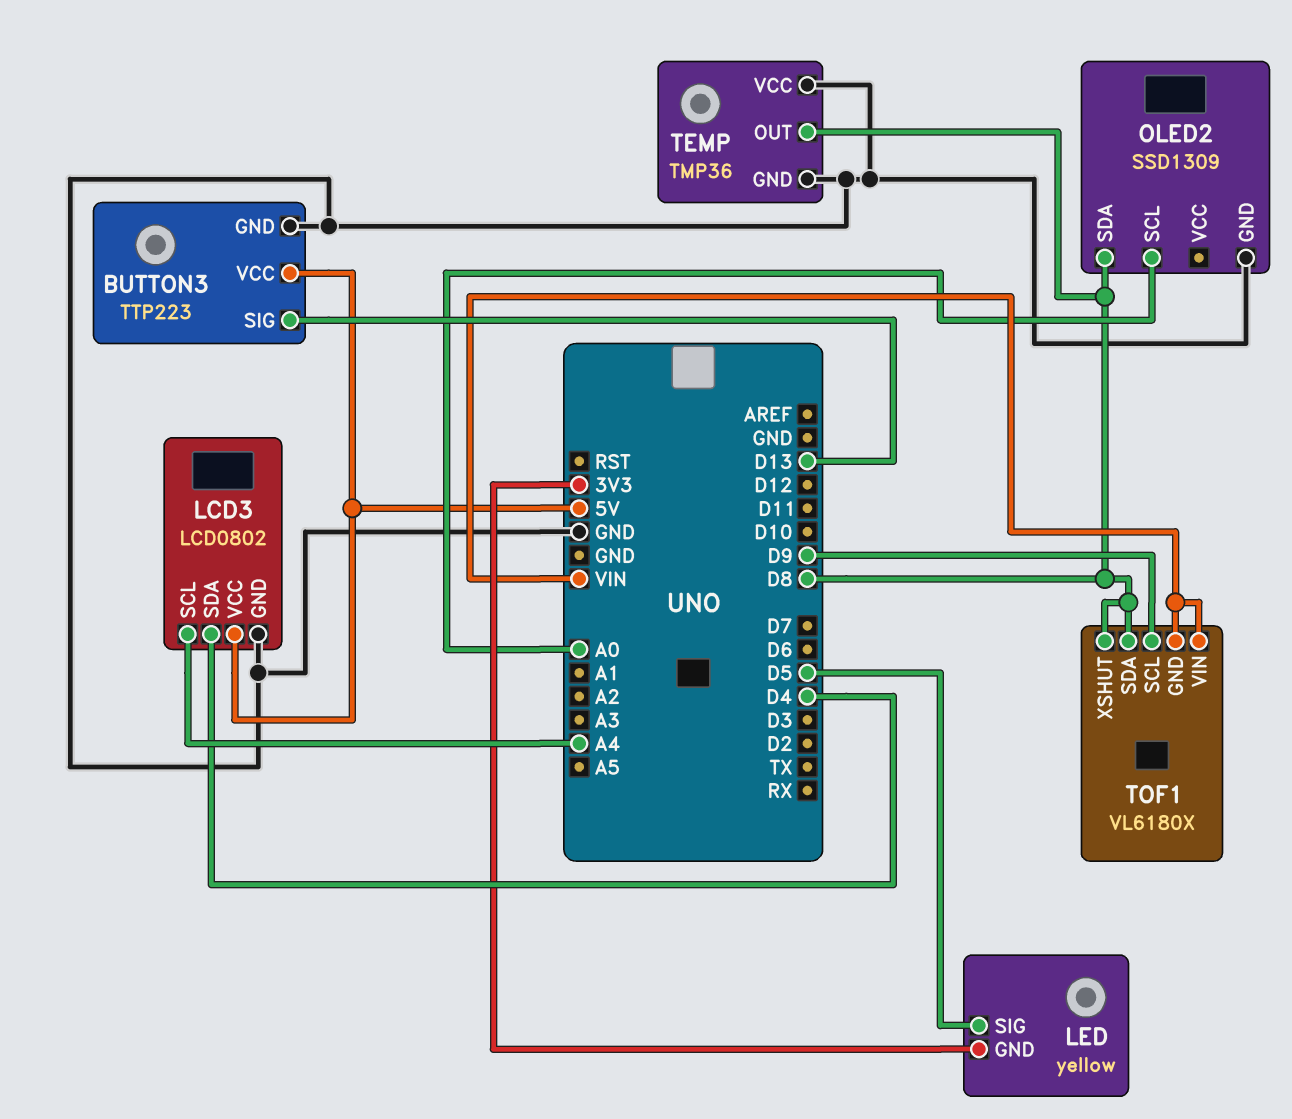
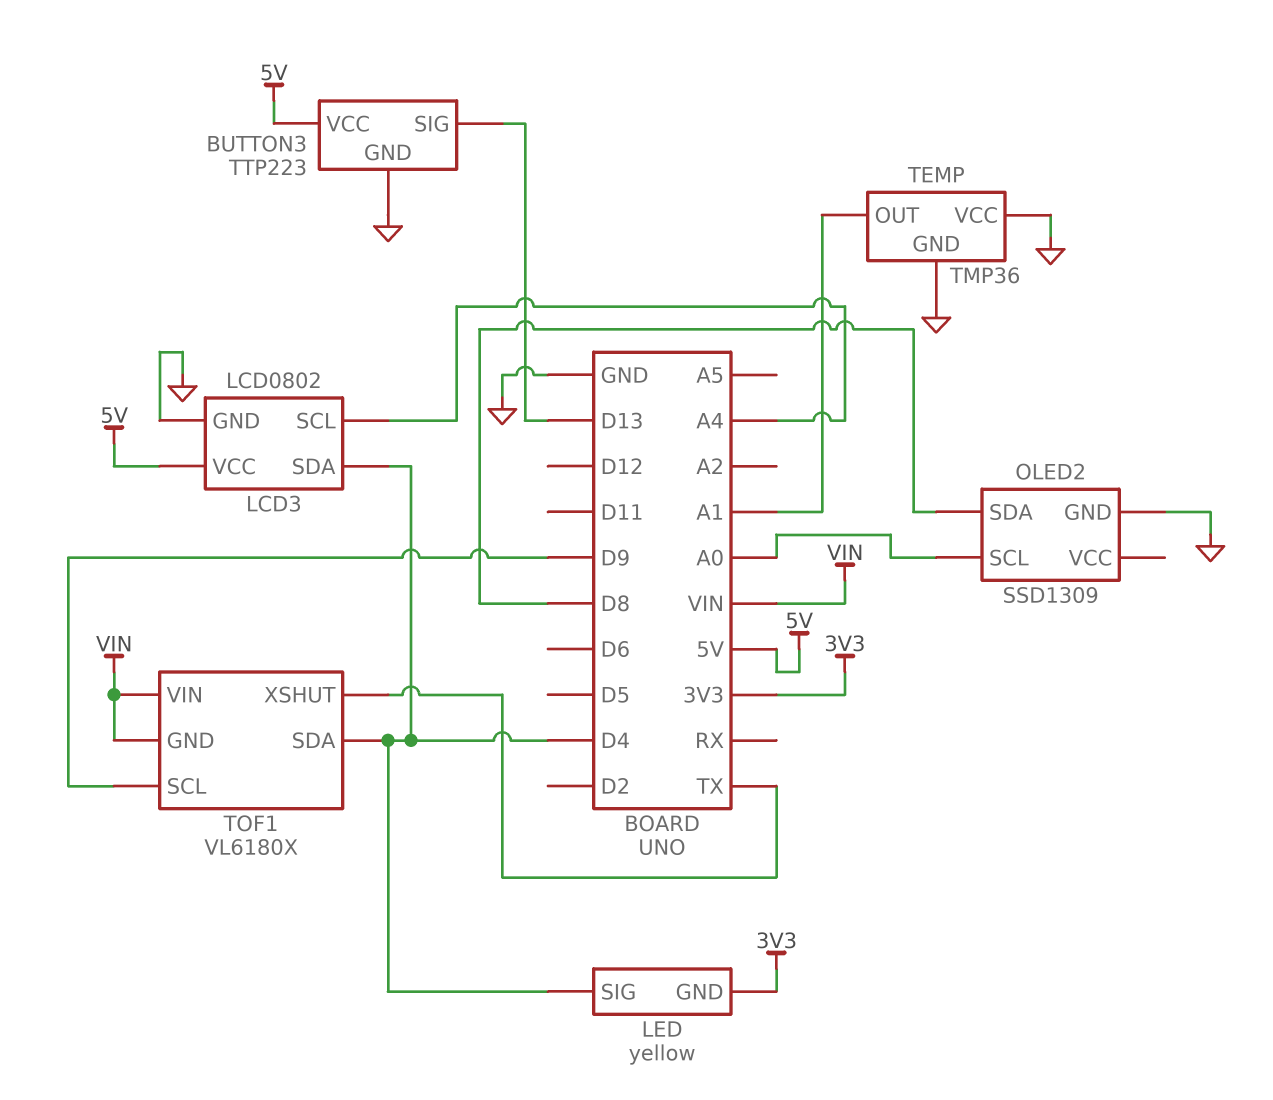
LED pin SIG: D5 -> D4
TEMP pin OUT: D8 -> A1
TOF1 pin SDA: D8 -> D4
TOF1 pin XSHUT: D8 -> TX

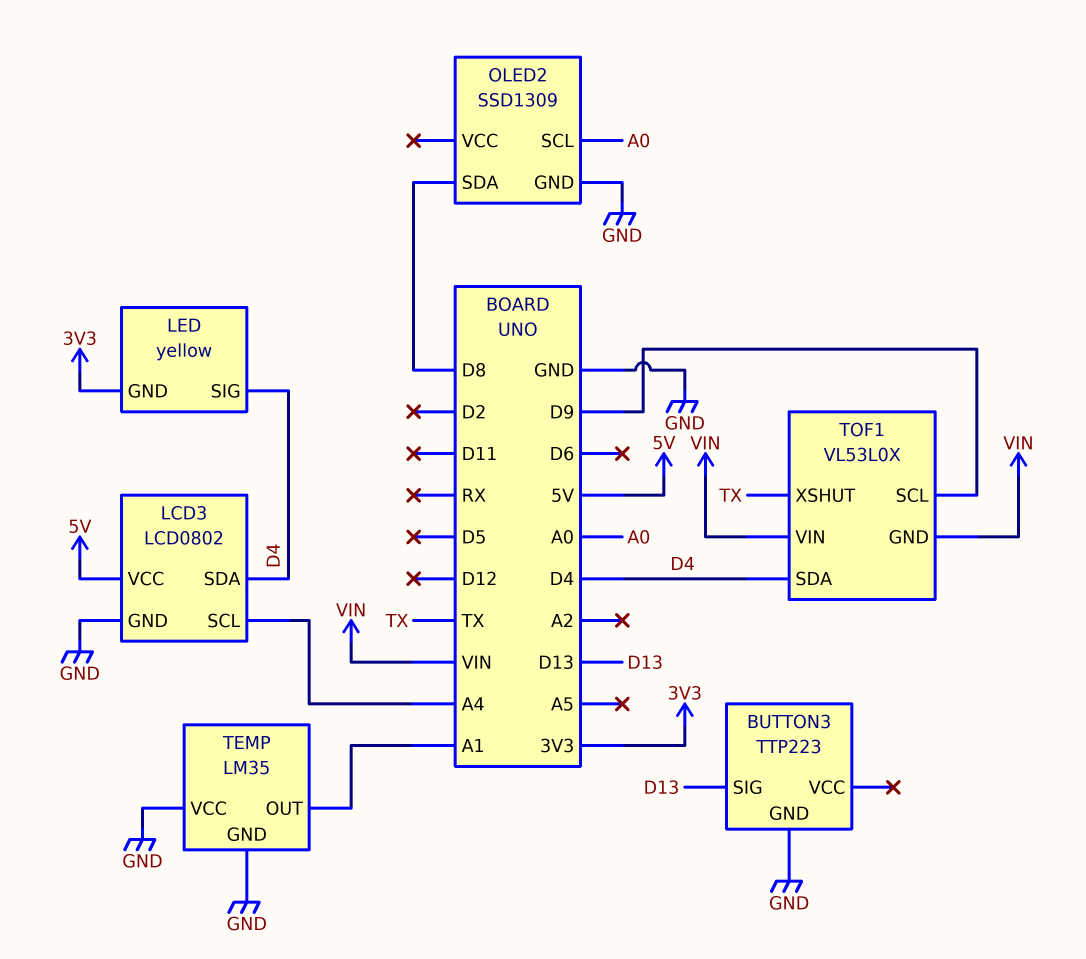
BUTTON3 pin VCC: 5V -> none
TEMP: TMP36 -> LM35
TOF1: VL6180X -> VL53L0X

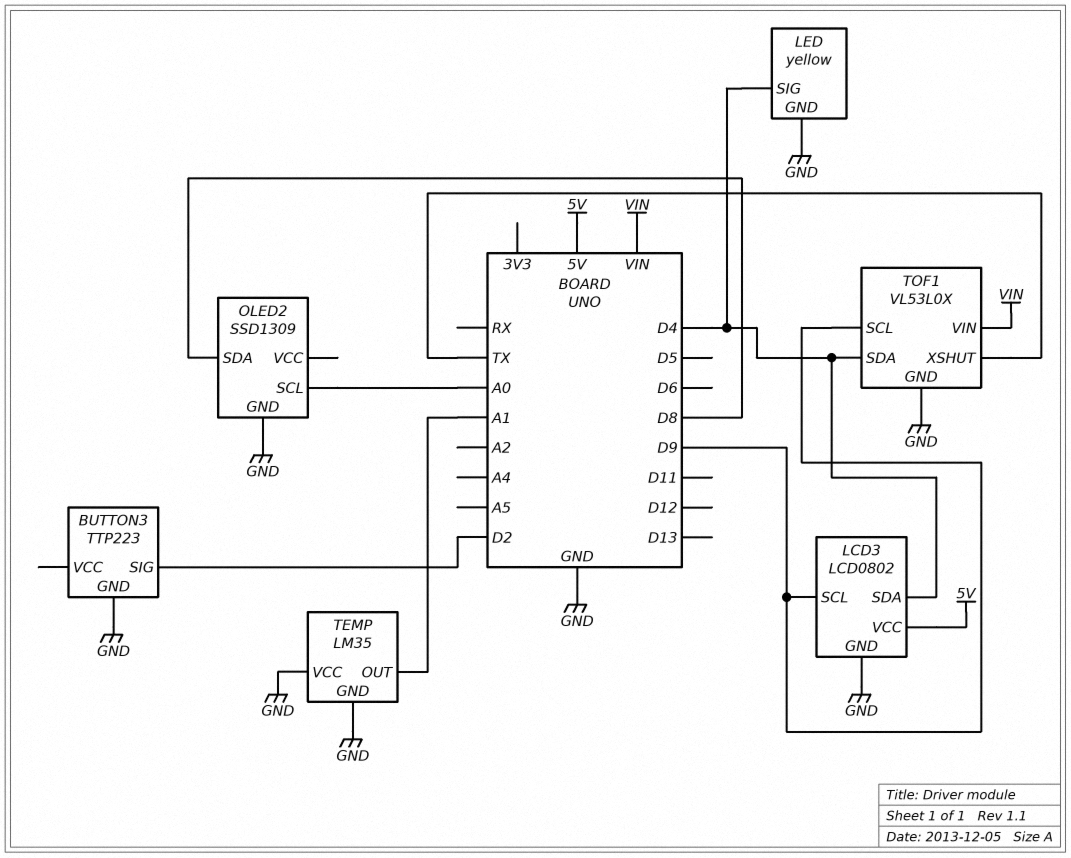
BUTTON3 pin SIG: D13 -> D2
LCD3 pin SCL: A4 -> D9
LED pin GND: 3V3 -> GND
TOF1 pin GND: VIN -> GND

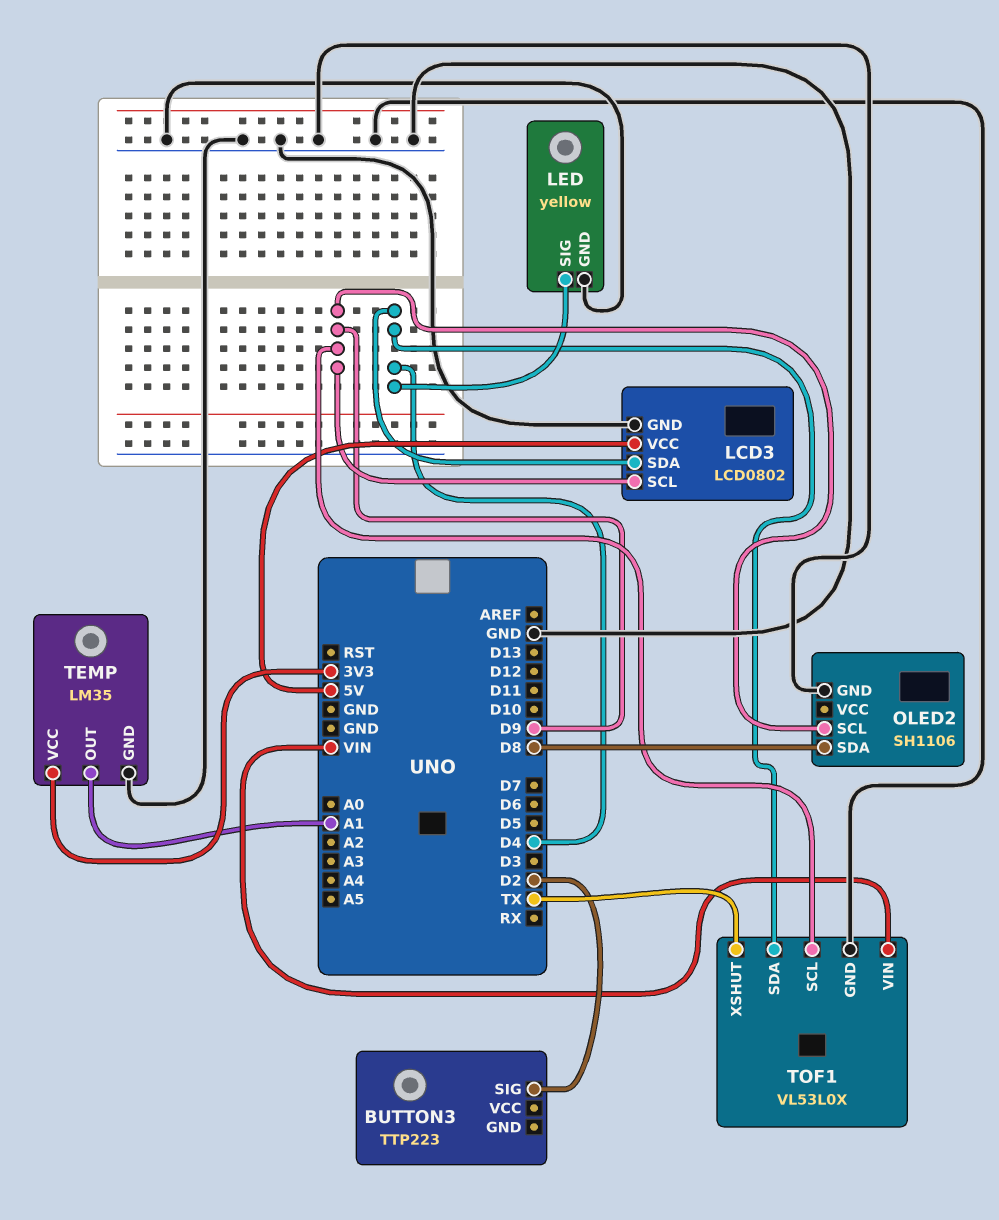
BUTTON3 pin GND: GND -> none
OLED2: SSD1309 -> SH1106
OLED2 pin SCL: A0 -> D9
TEMP pin VCC: GND -> 3V3

